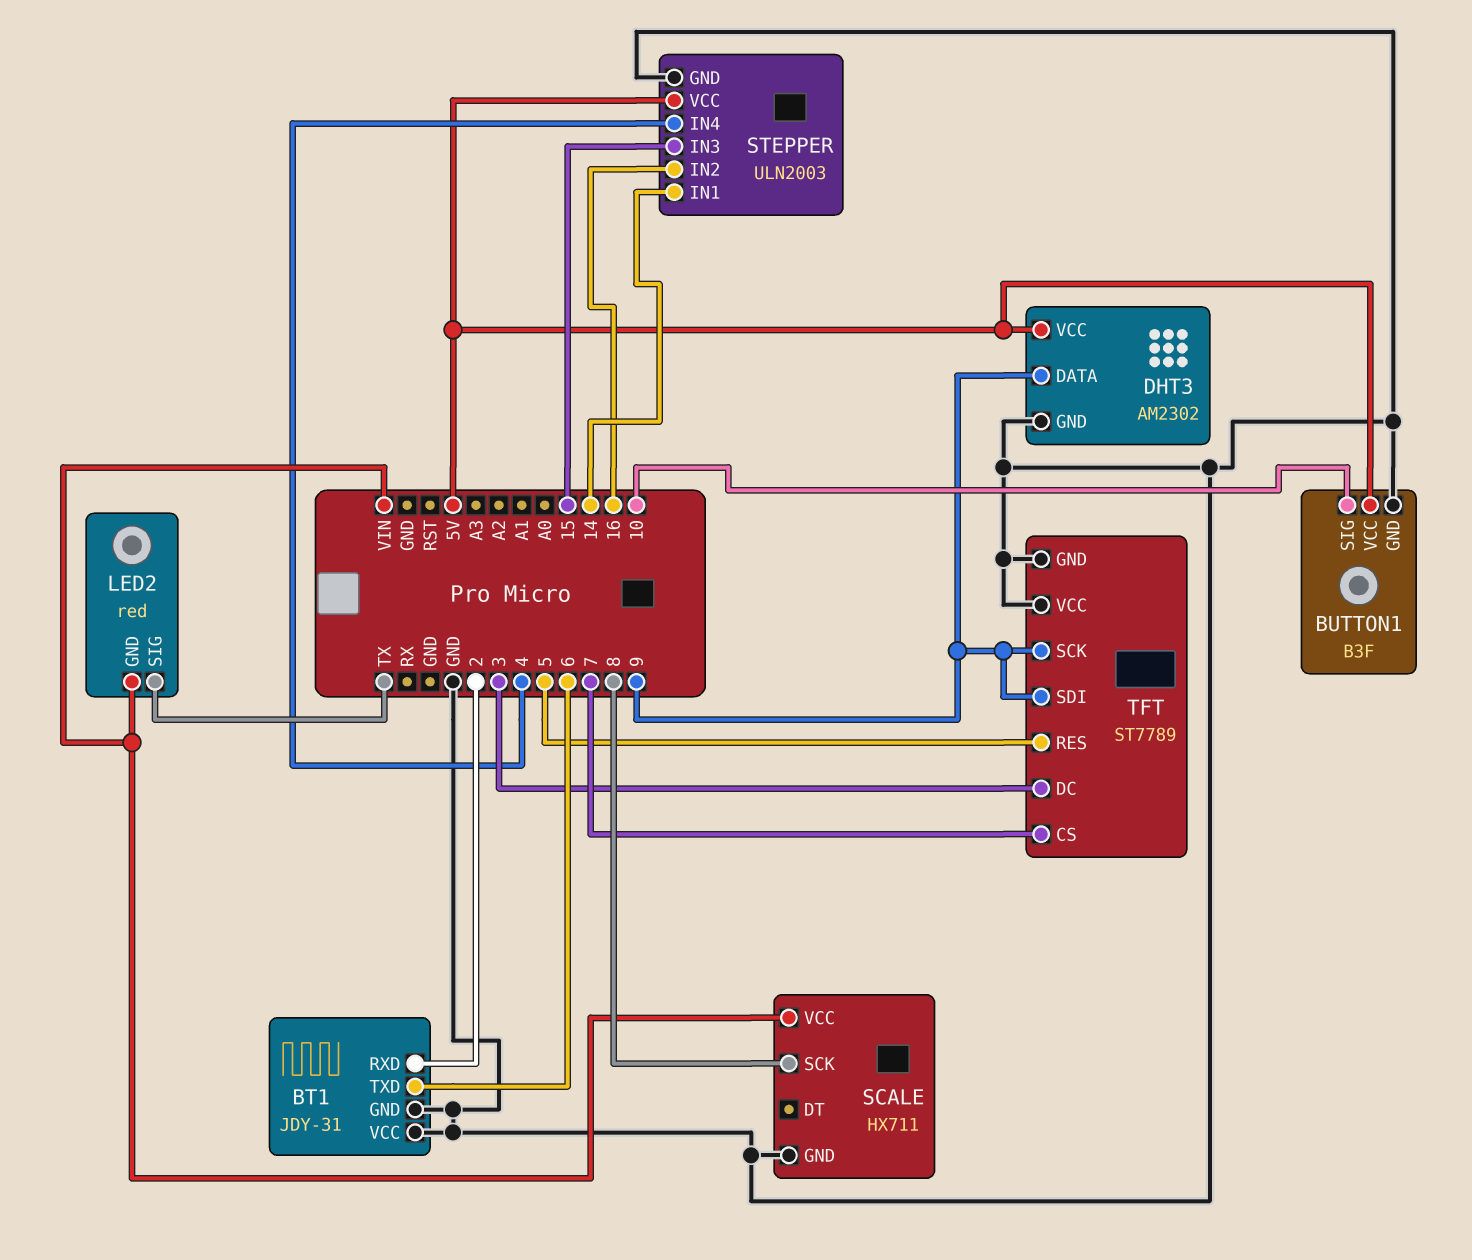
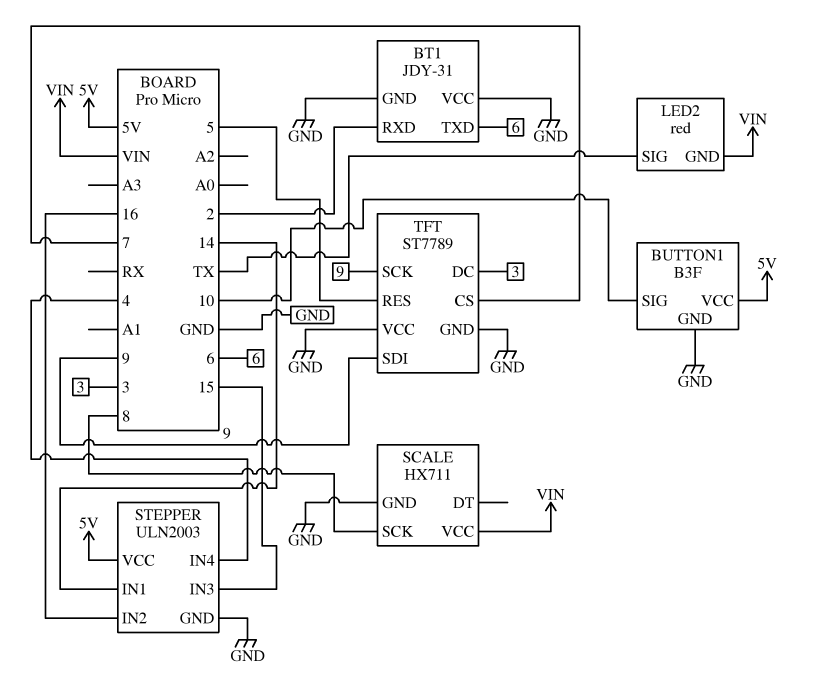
DHT3: AM2302 -> none
DHT3 pin DATA: 9 -> none
DHT3 pin GND: GND -> none
DHT3 pin VCC: 5V -> none

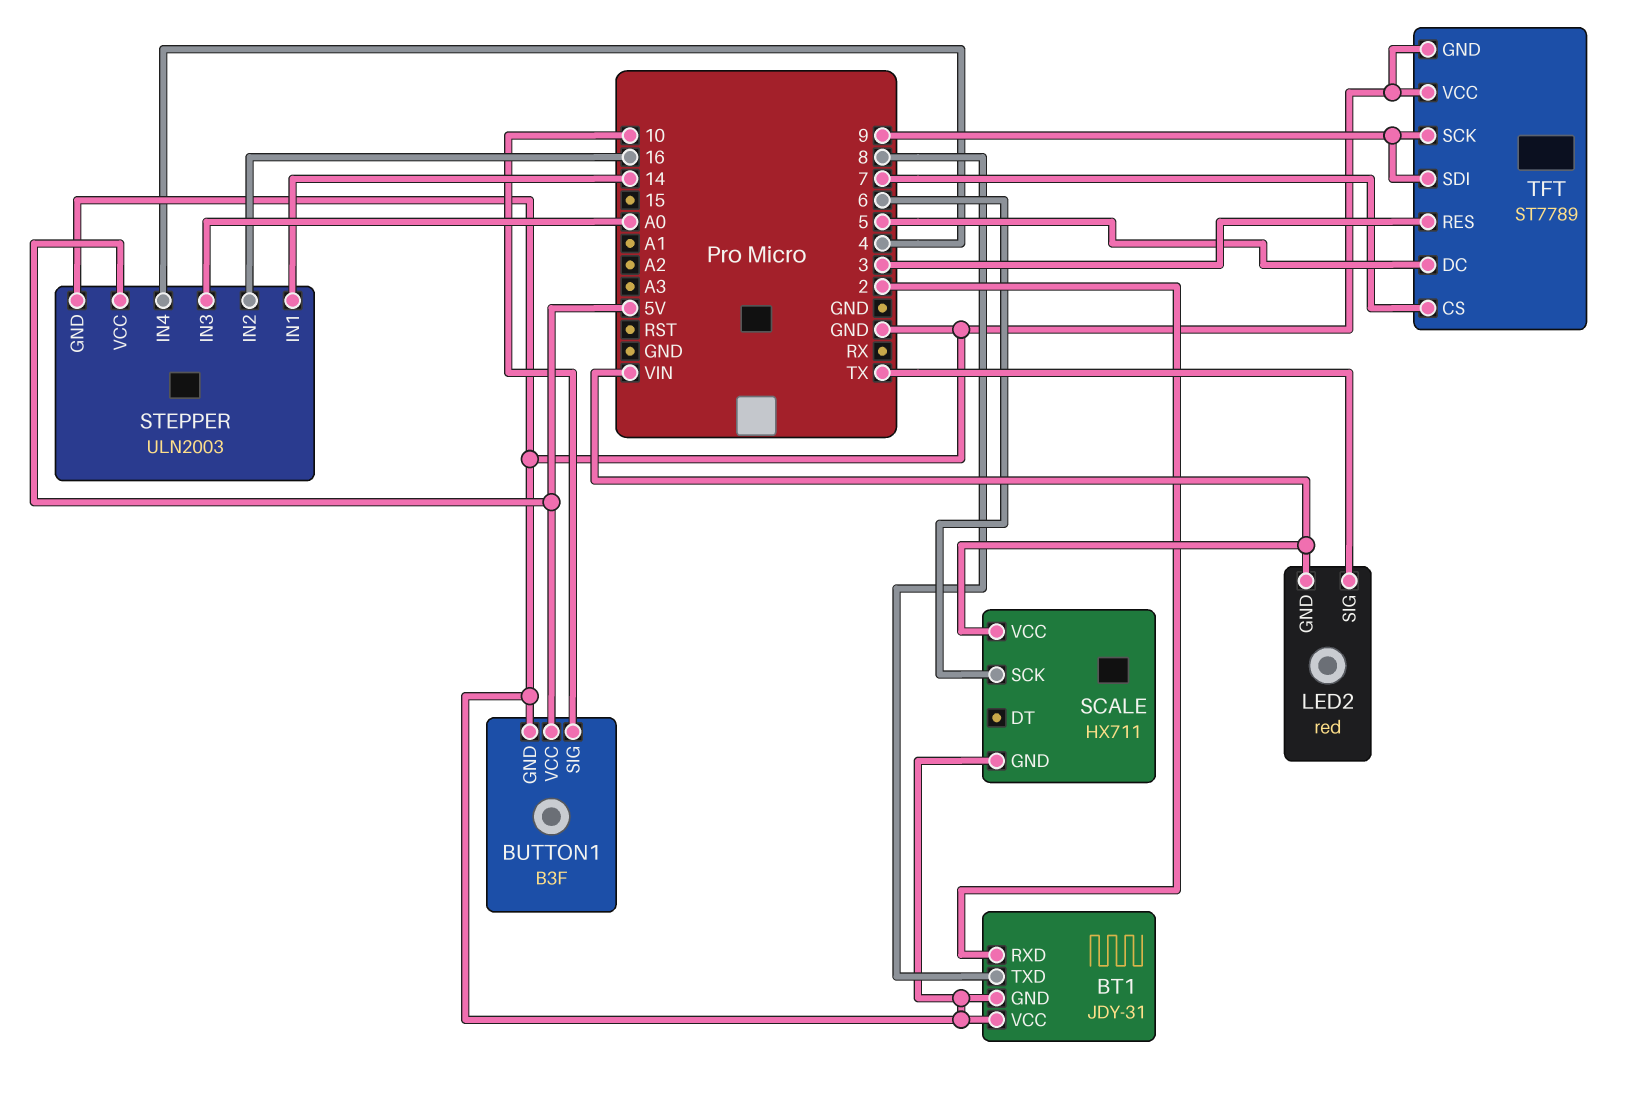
BT1 pin TXD: 6 -> 8
SCALE pin SCK: 8 -> 6
STEPPER pin IN3: 15 -> A0
TFT pin DC: 3 -> 5
TFT pin RES: 5 -> 3

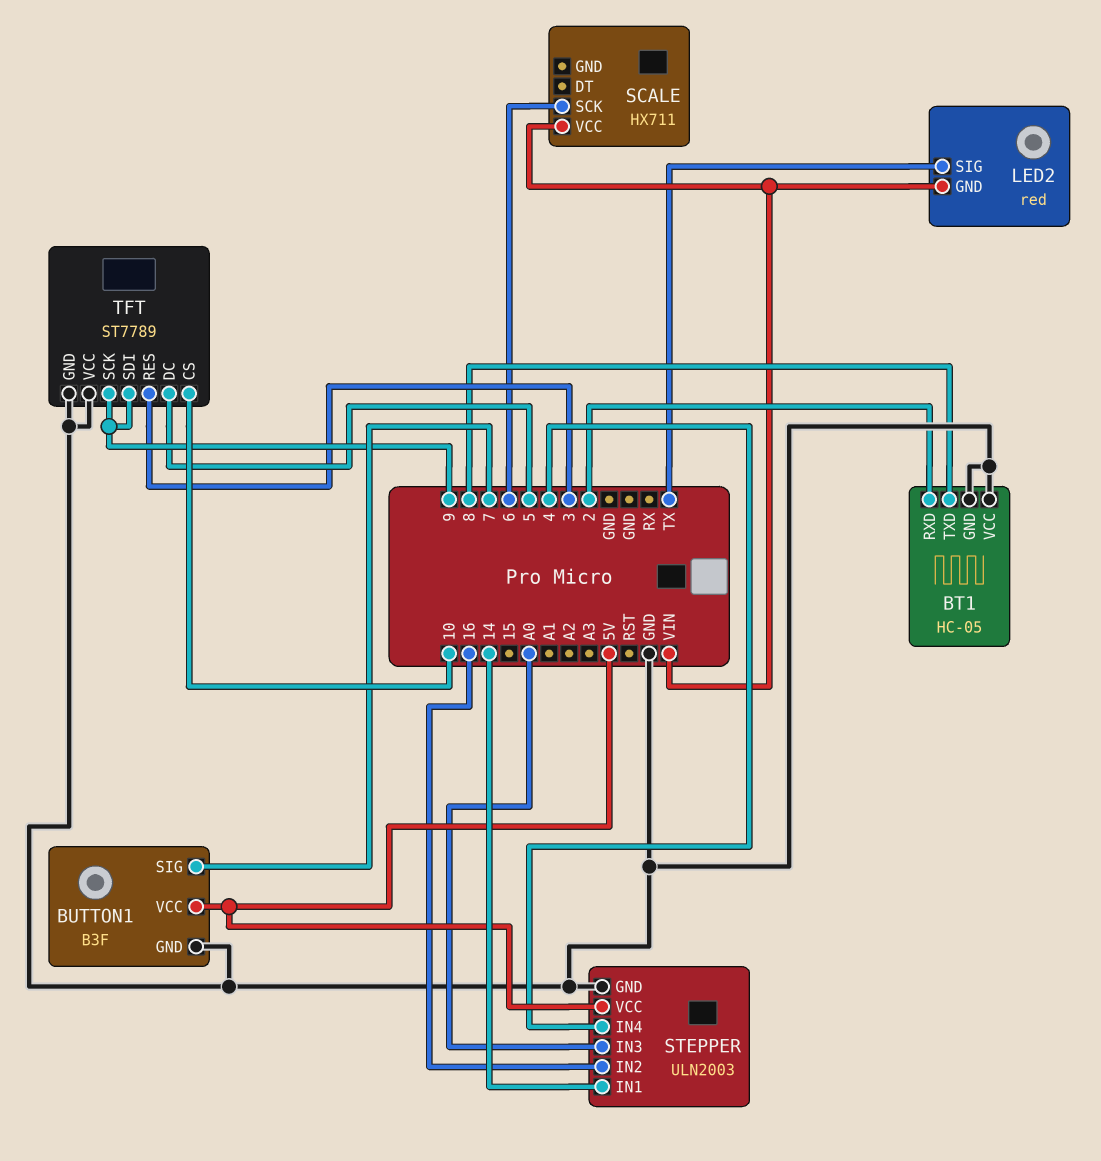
BT1: JDY-31 -> HC-05
BUTTON1 pin SIG: 10 -> 7
SCALE pin GND: GND -> none
TFT pin CS: 7 -> 10

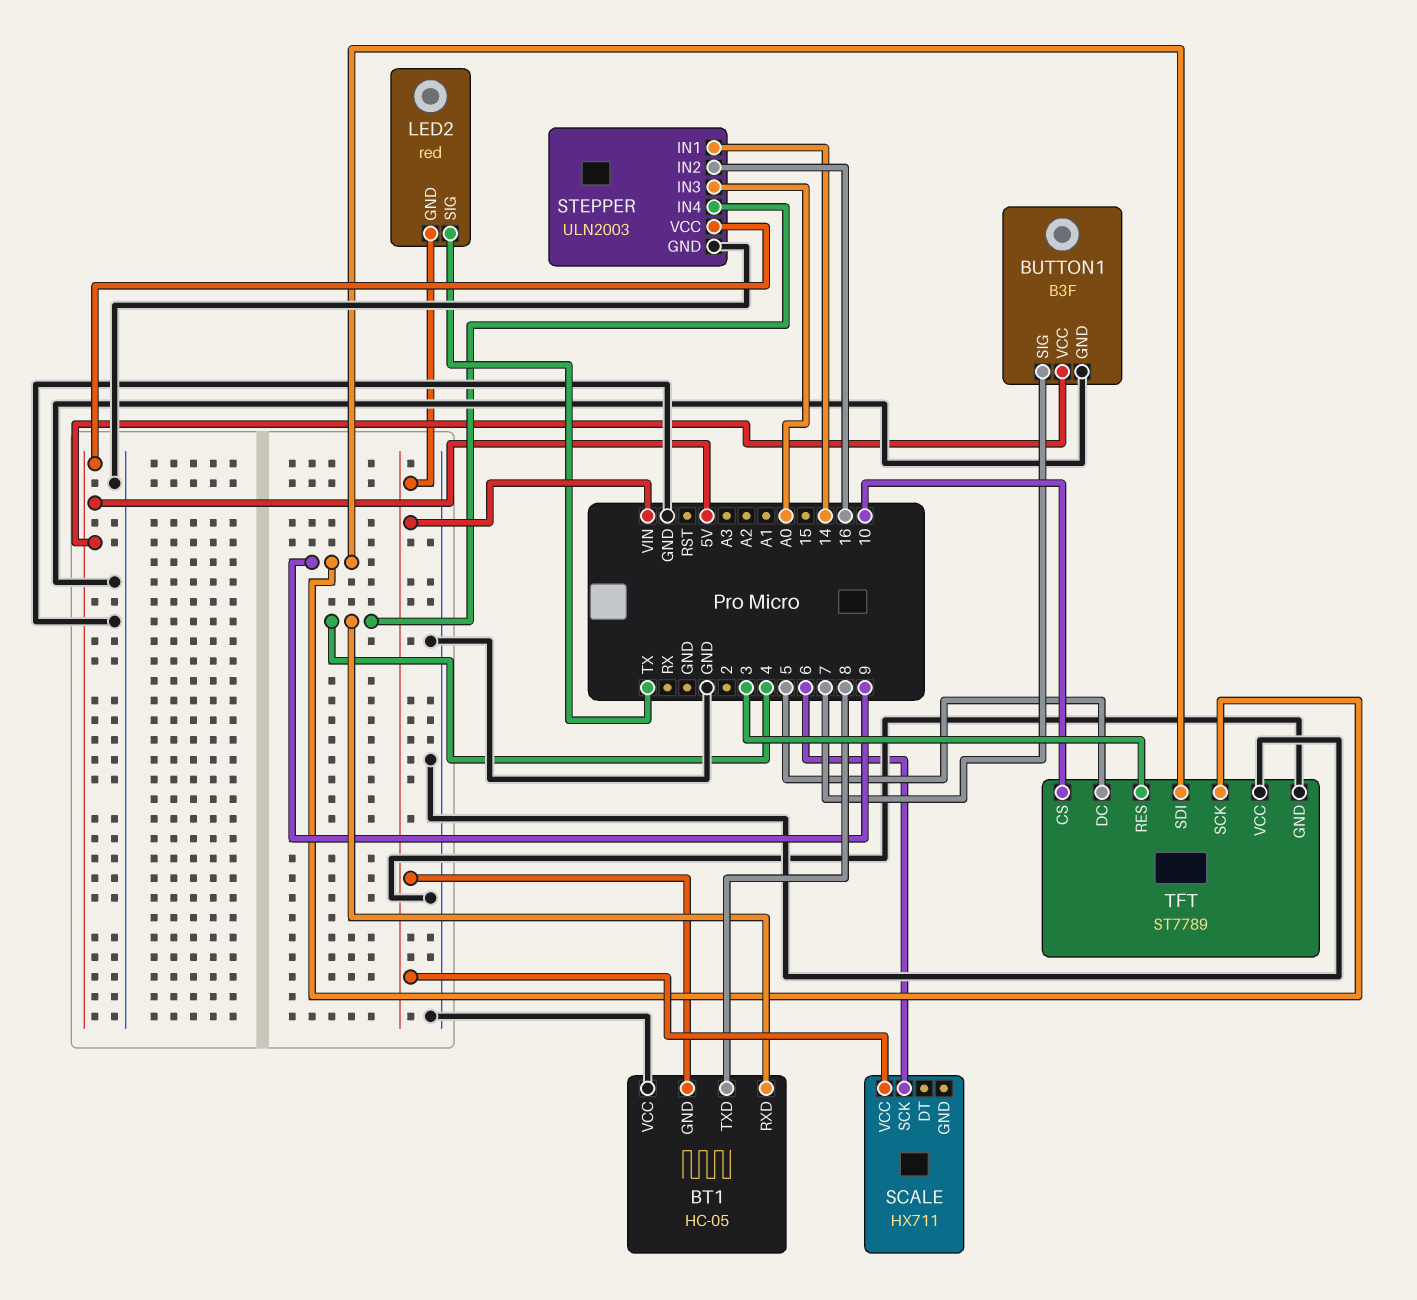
BT1 pin GND: GND -> VIN
BT1 pin RXD: 2 -> 4

